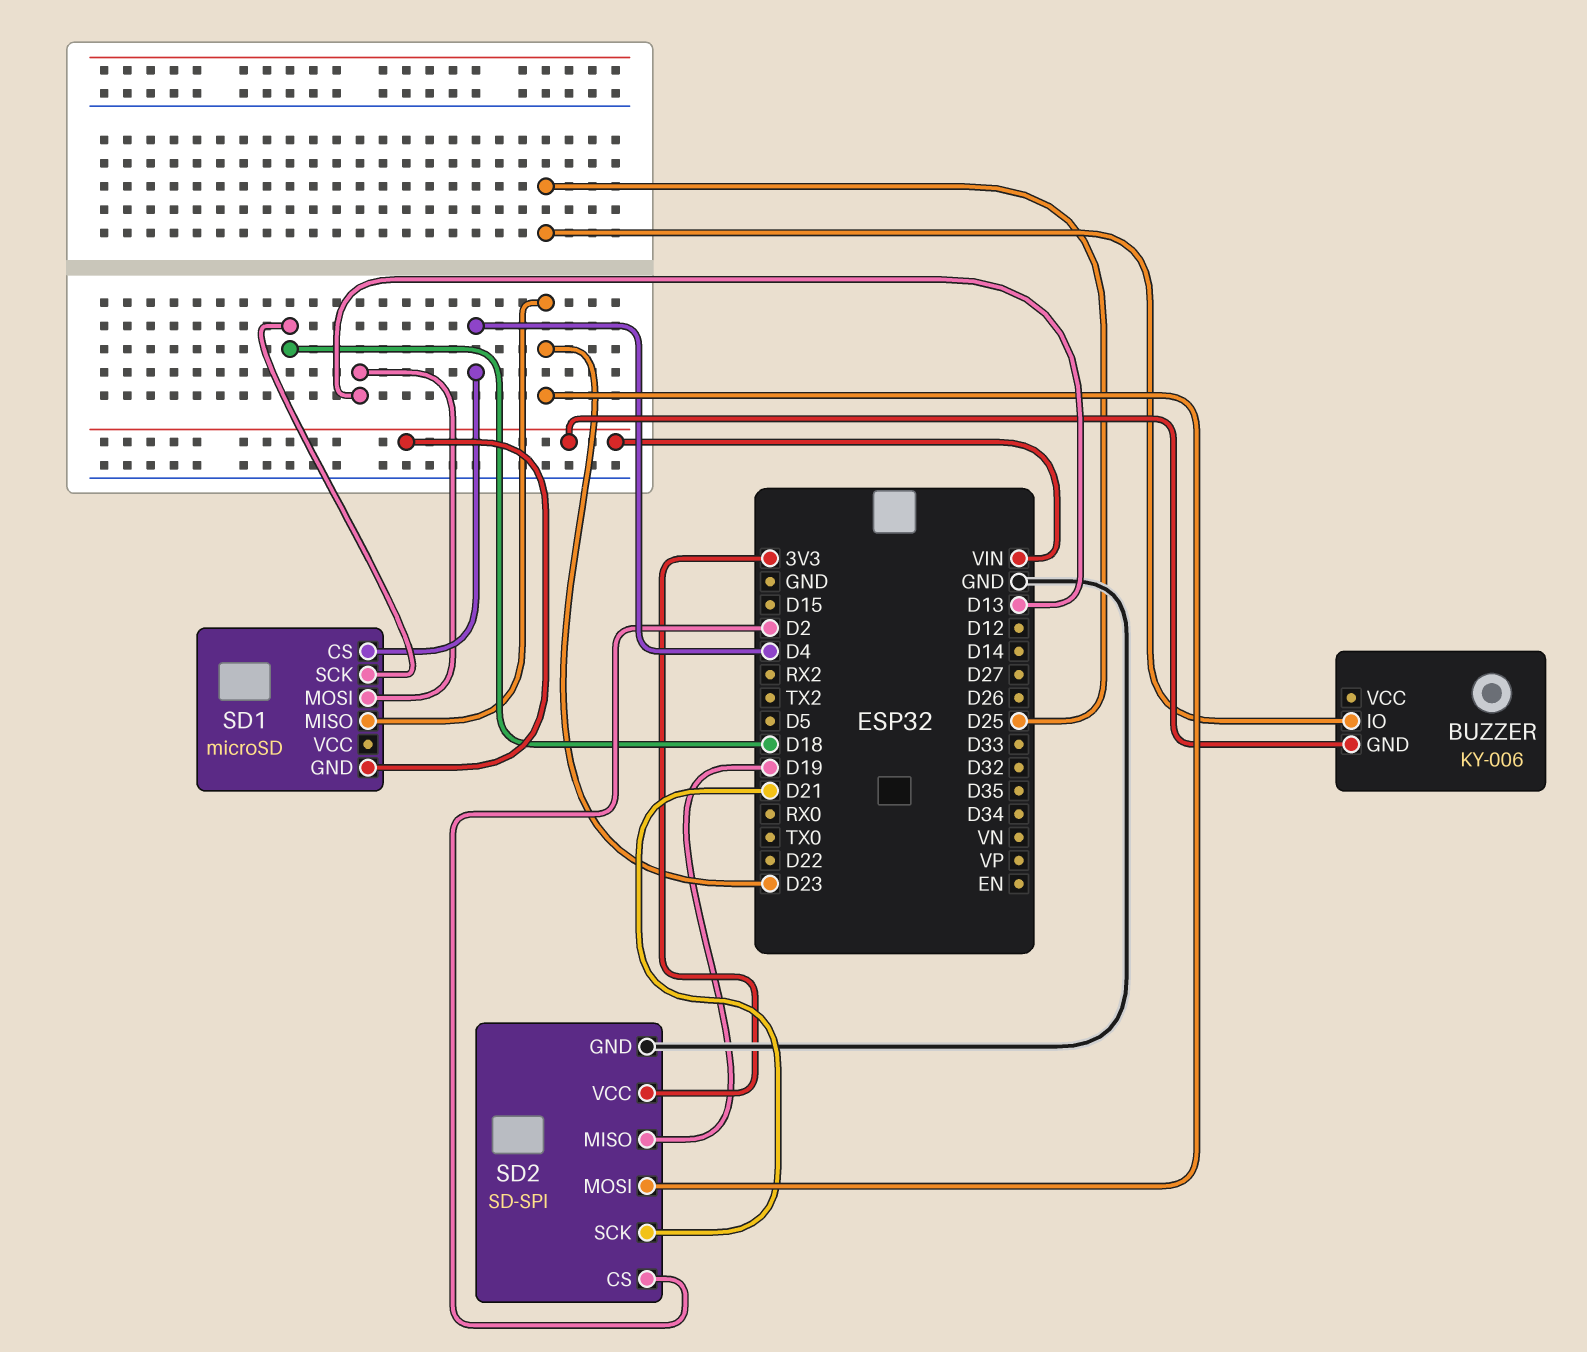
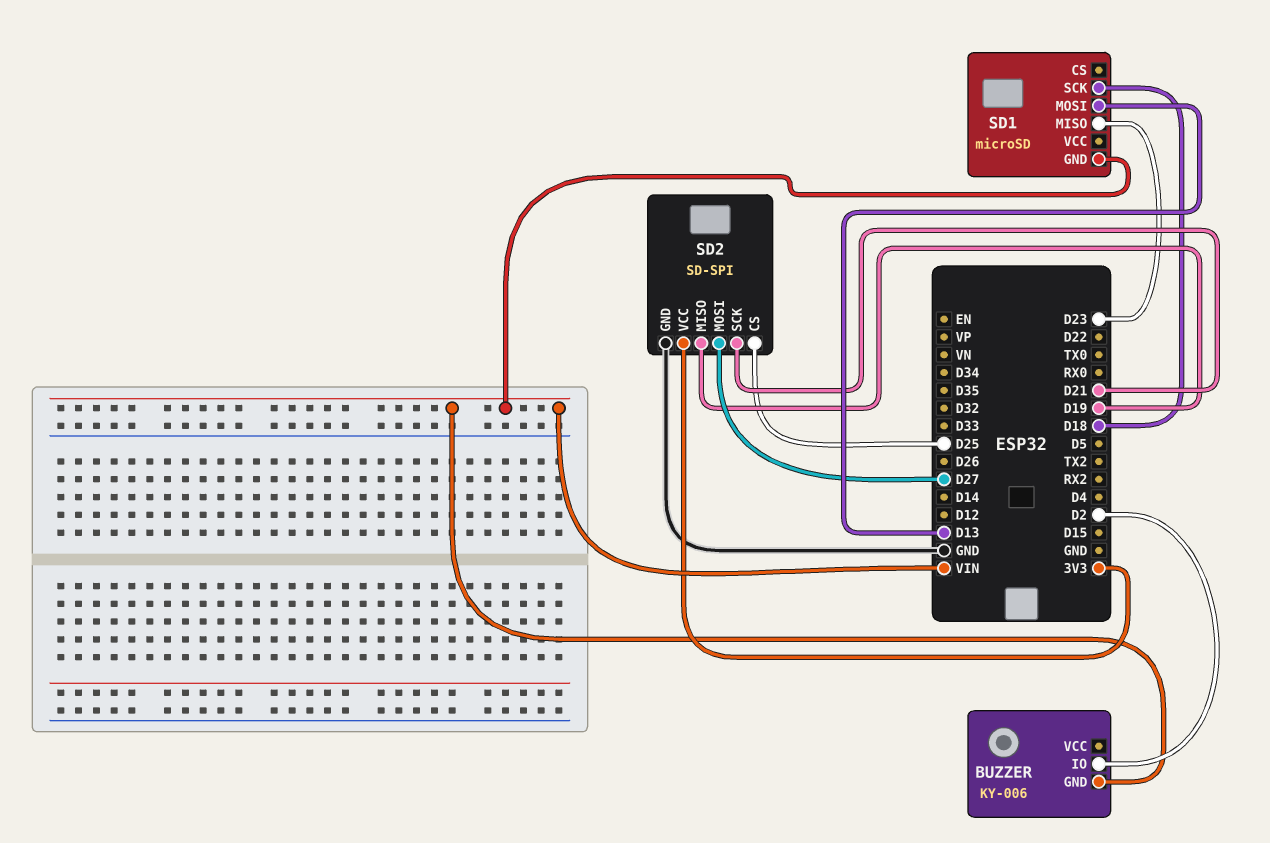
BUZZER pin IO: D25 -> D2
SD1 pin CS: D4 -> none
SD2 pin CS: D2 -> D25
SD2 pin MOSI: D23 -> D27

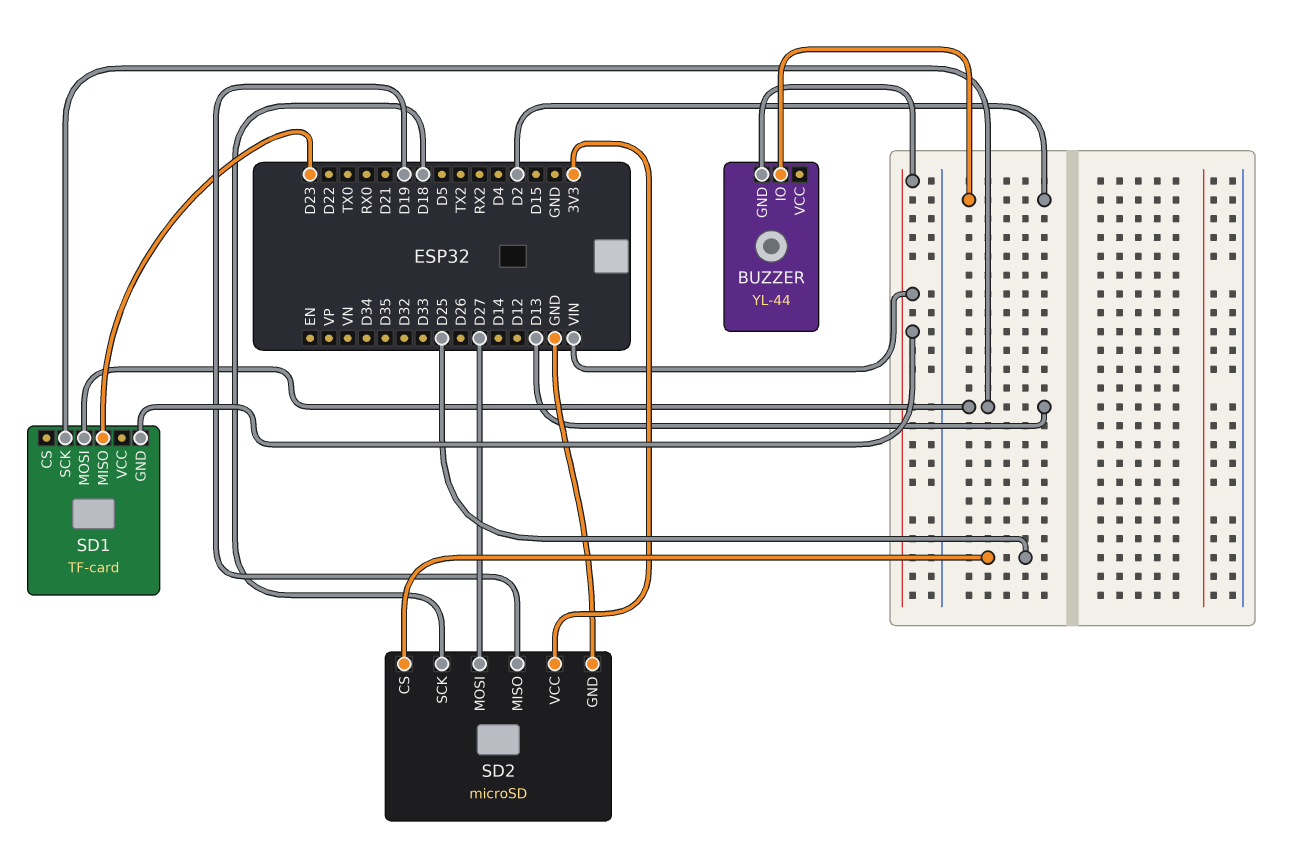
BUZZER: KY-006 -> YL-44
SD1: microSD -> TF-card
SD1 pin SCK: D18 -> D13
SD2: SD-SPI -> microSD
SD2 pin SCK: D21 -> D18

